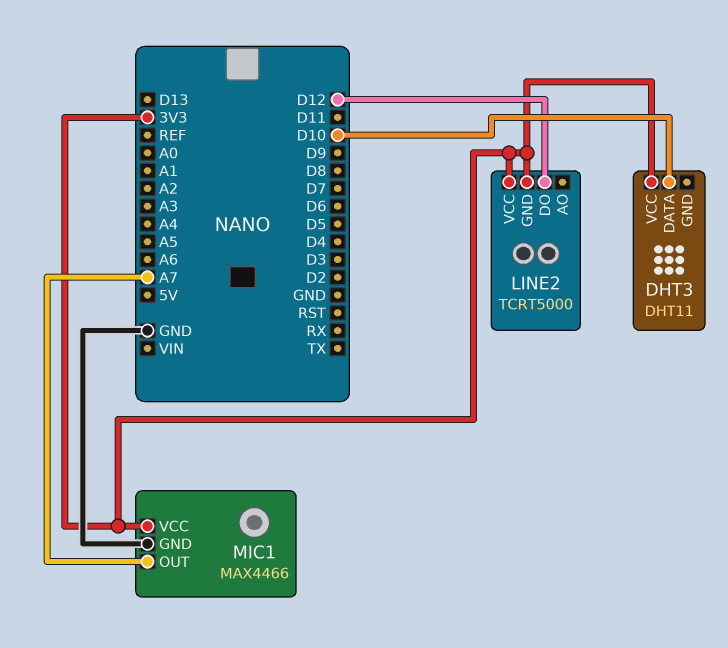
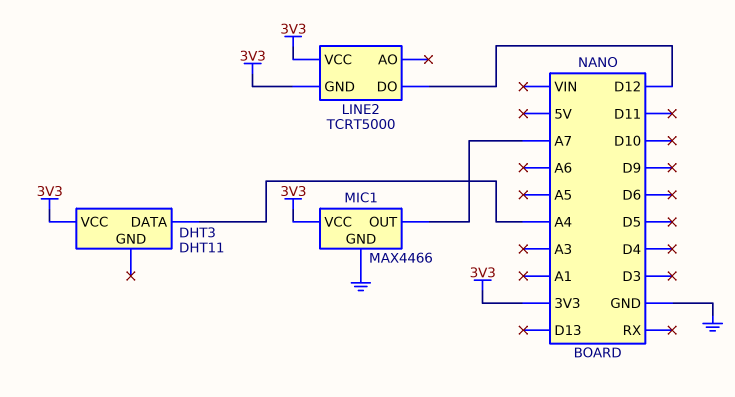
DHT3 pin DATA: D10 -> A4

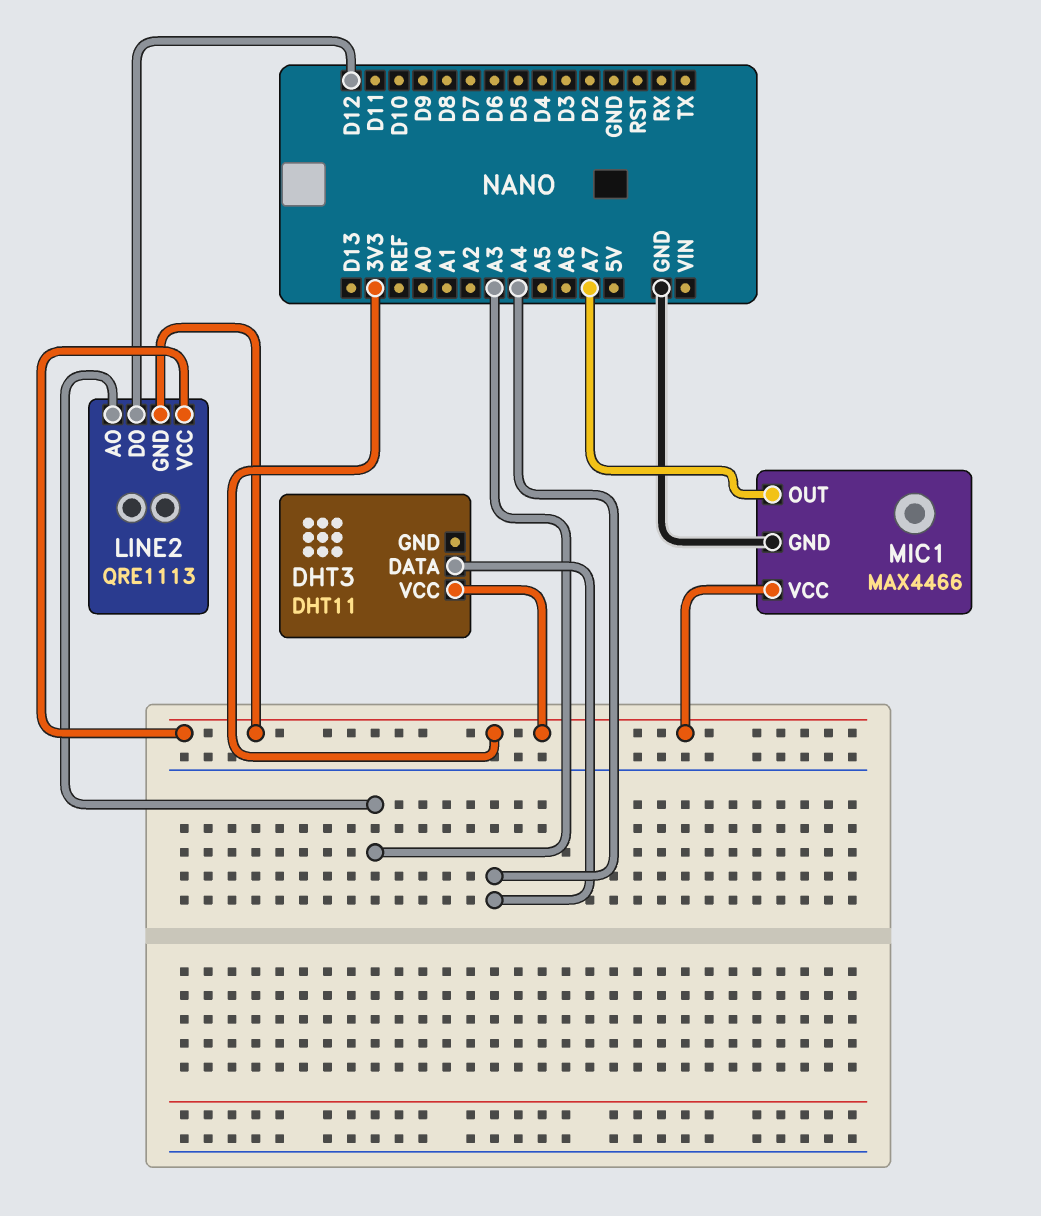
LINE2: TCRT5000 -> QRE1113
LINE2 pin AO: none -> A3

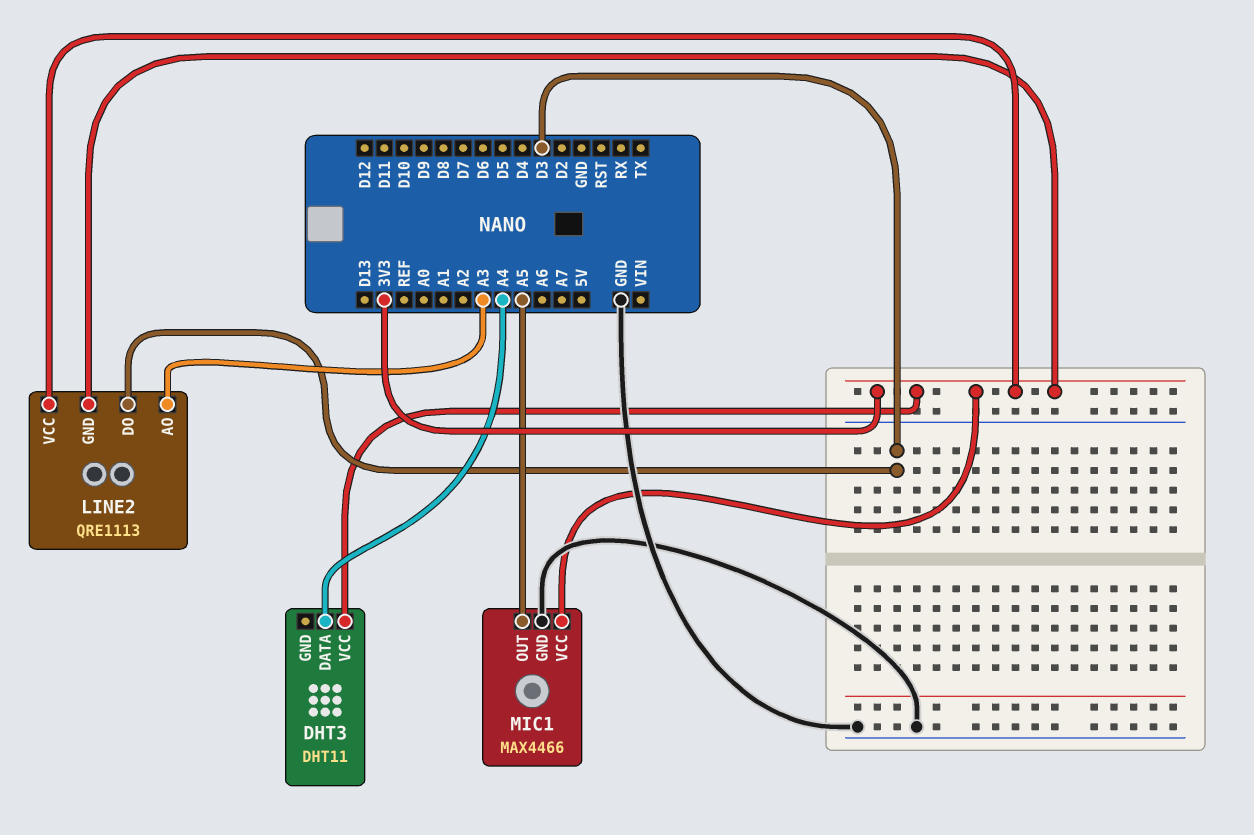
LINE2 pin DO: D12 -> D3
MIC1 pin OUT: A7 -> A5

